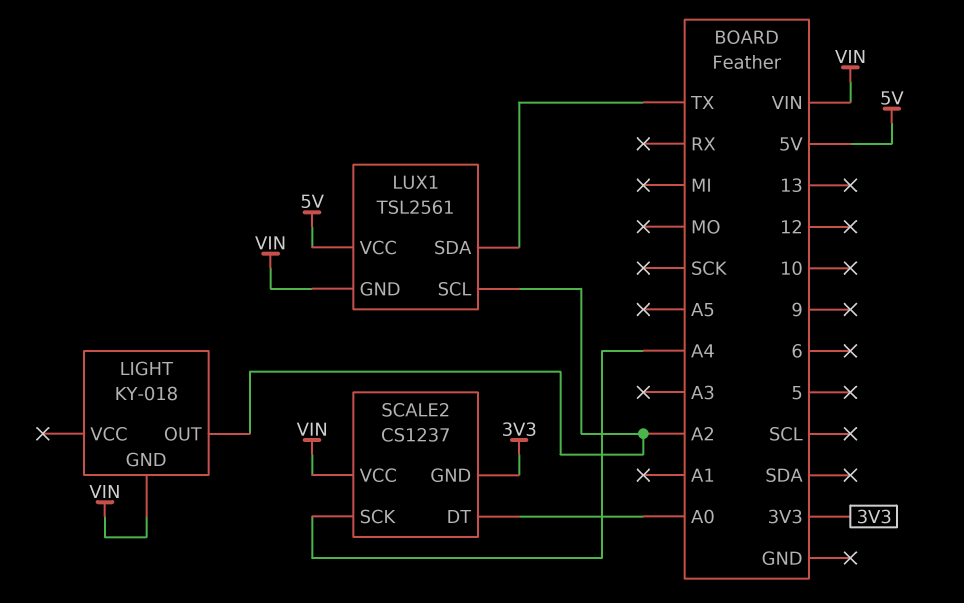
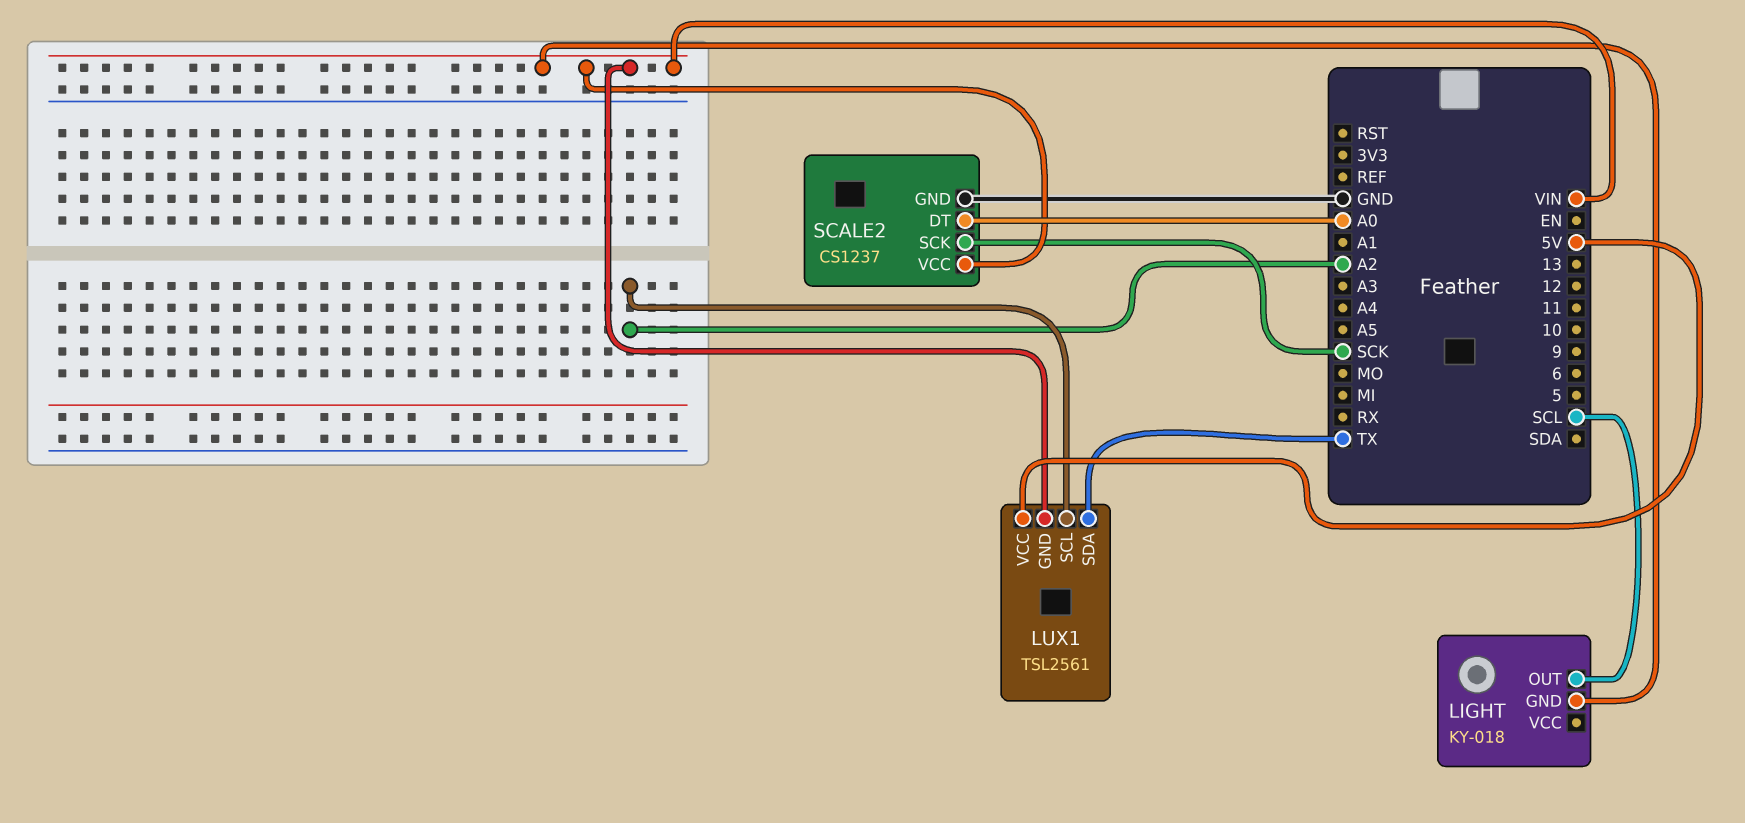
LIGHT pin OUT: A2 -> SCL
SCALE2 pin GND: 3V3 -> GND
SCALE2 pin SCK: A4 -> SCK

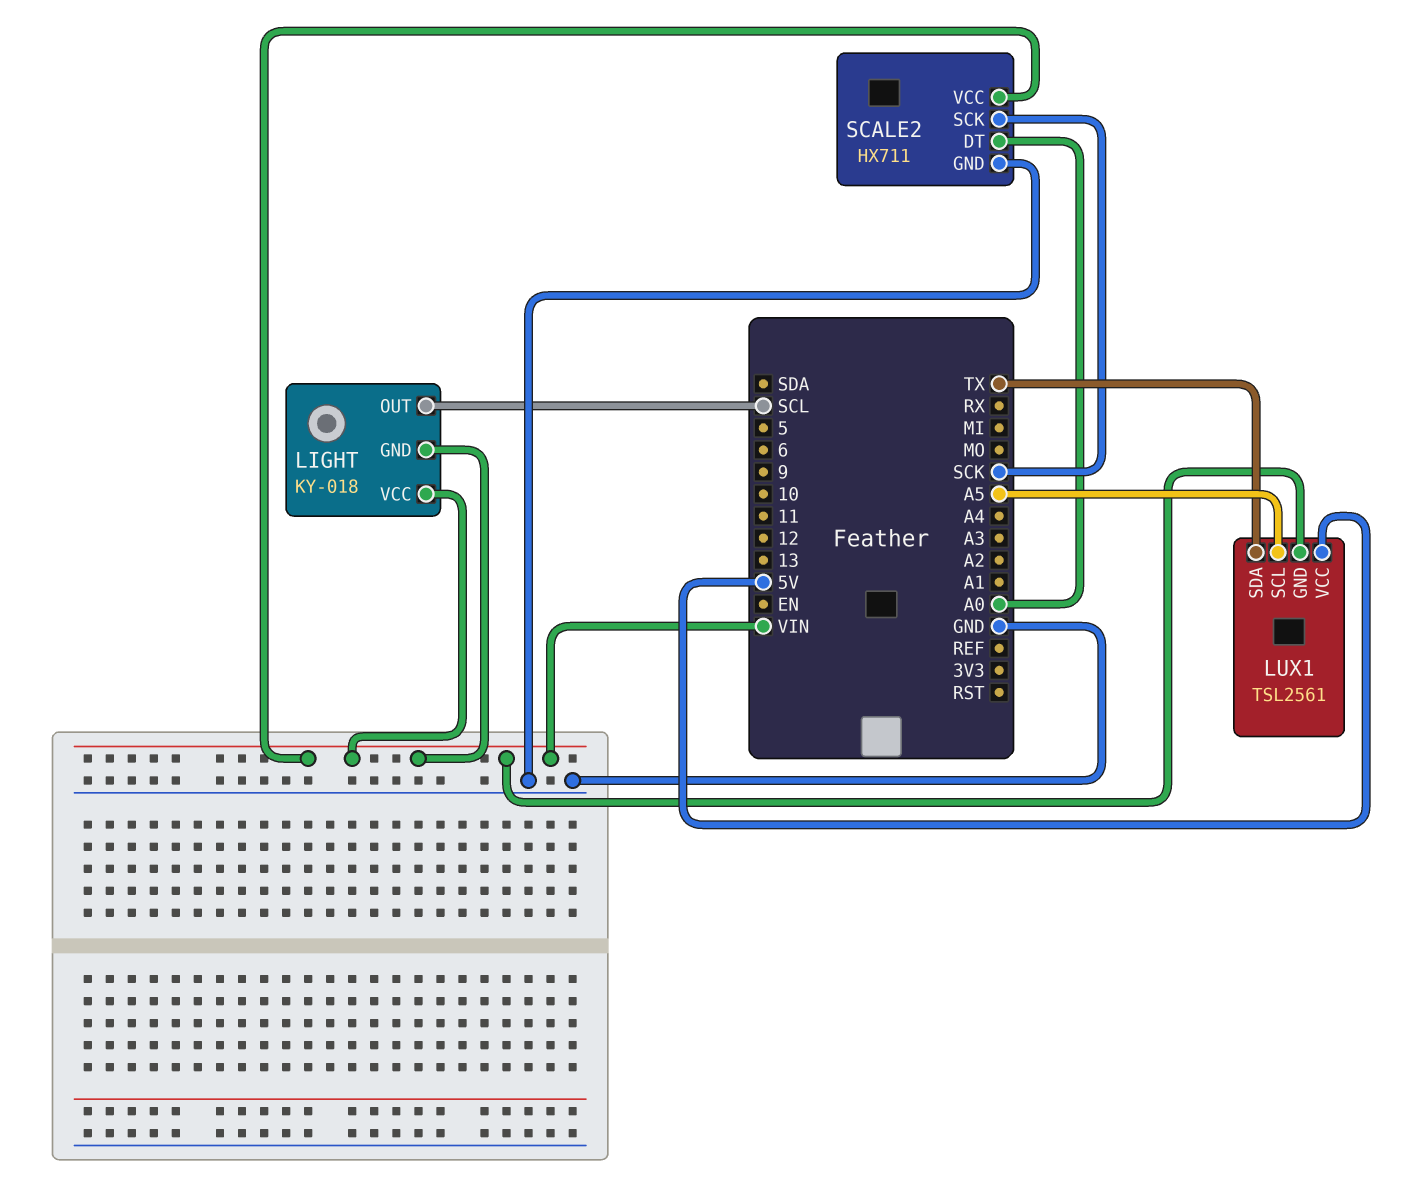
LIGHT pin VCC: none -> VIN
LUX1 pin SCL: A2 -> A5
SCALE2: CS1237 -> HX711

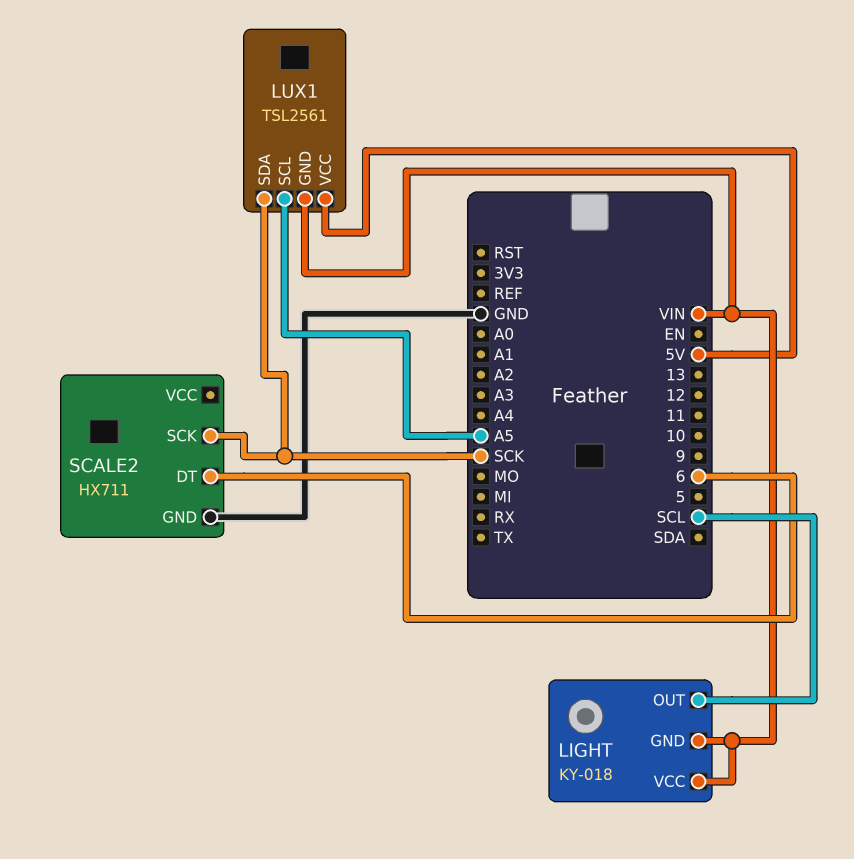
LUX1 pin SDA: TX -> SCK
SCALE2 pin DT: A0 -> 6
SCALE2 pin VCC: VIN -> none

